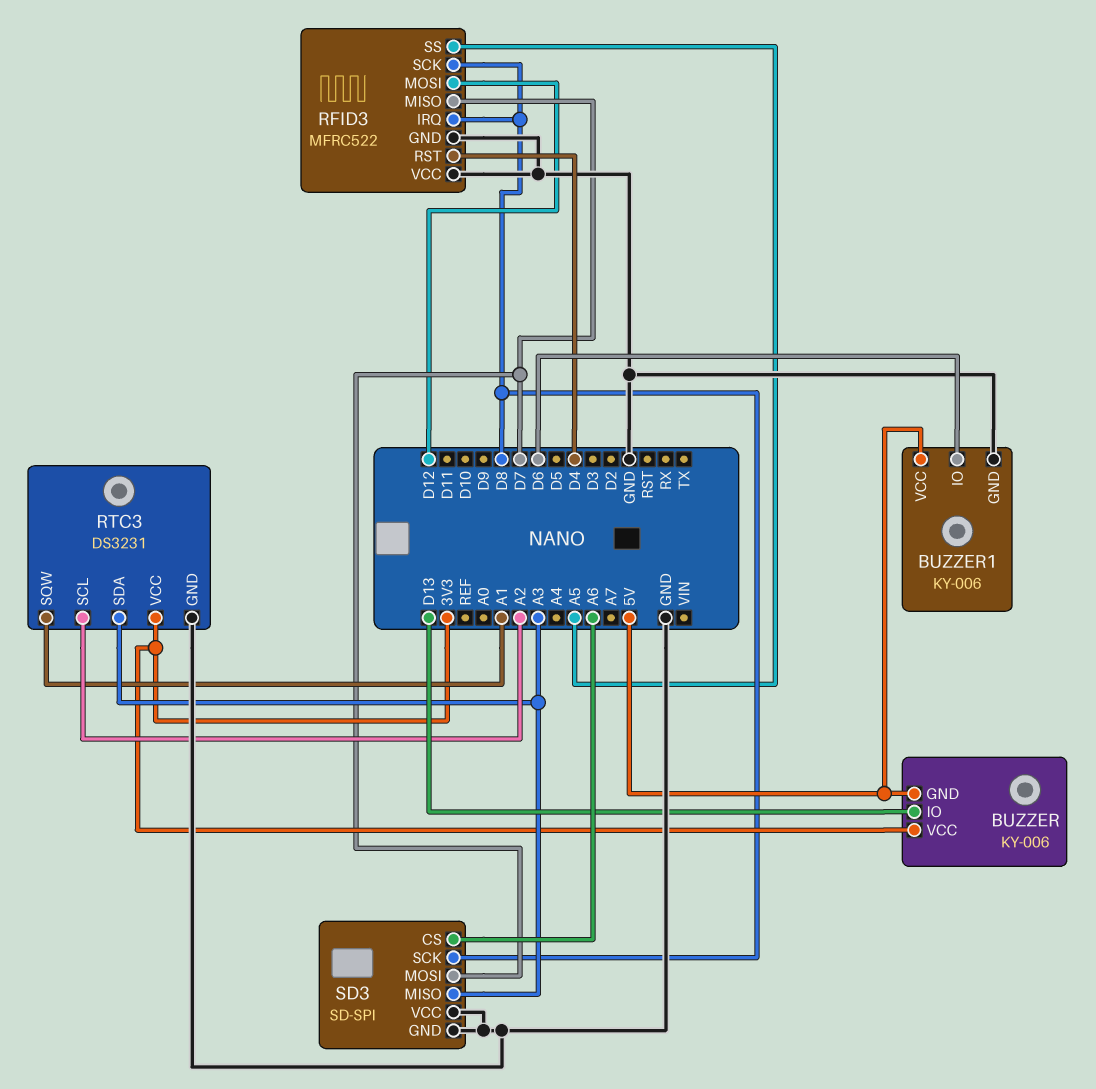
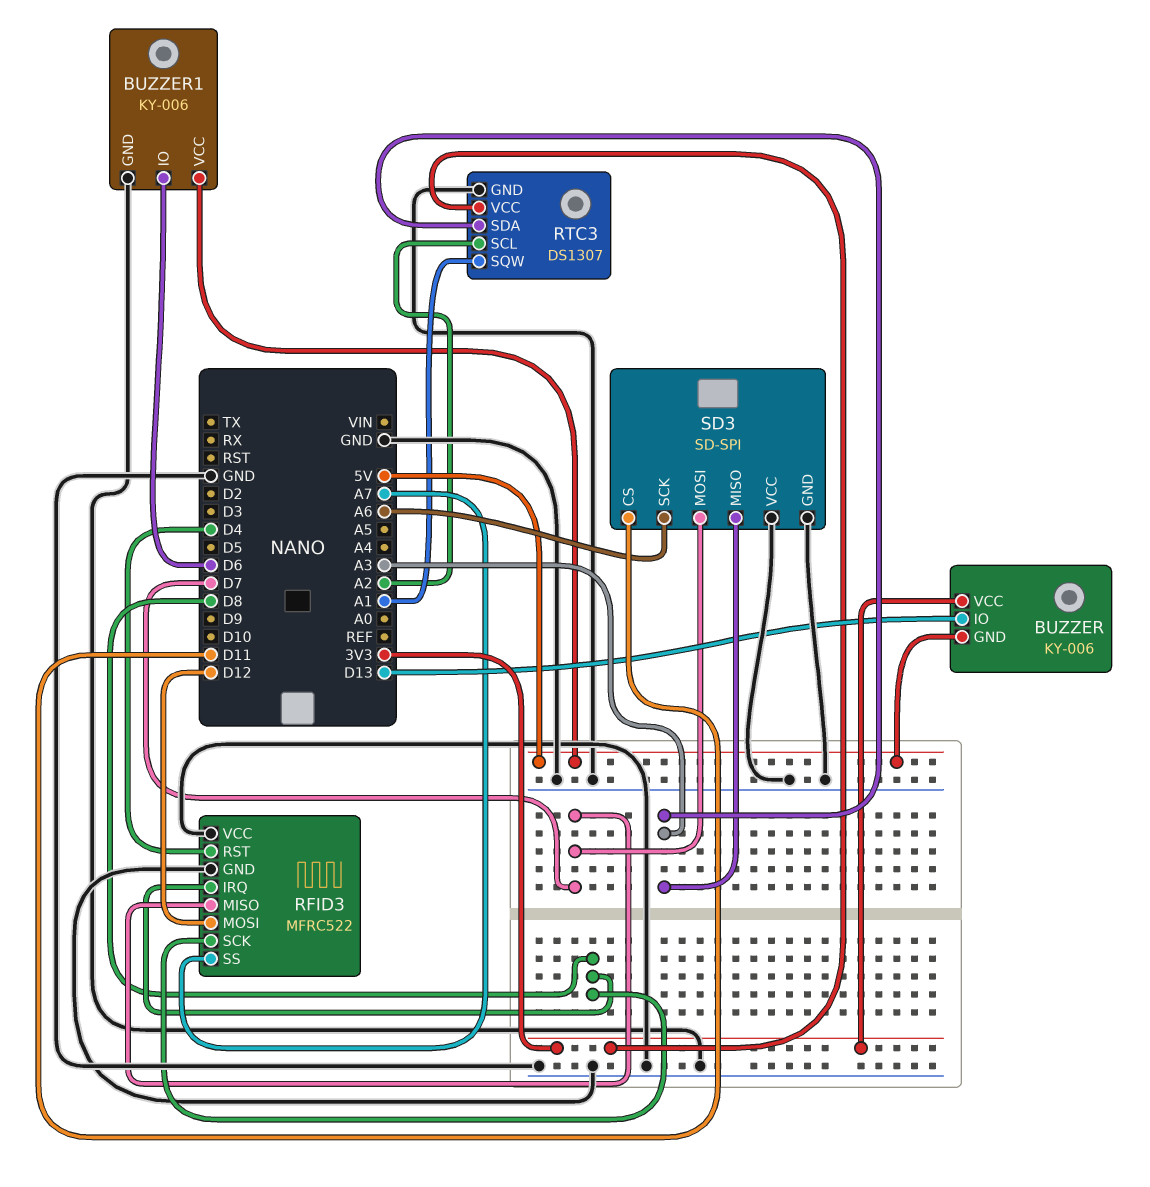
RFID3 pin SS: A5 -> A7
RTC3: DS3231 -> DS1307
SD3 pin CS: A6 -> D11
SD3 pin SCK: D8 -> A6

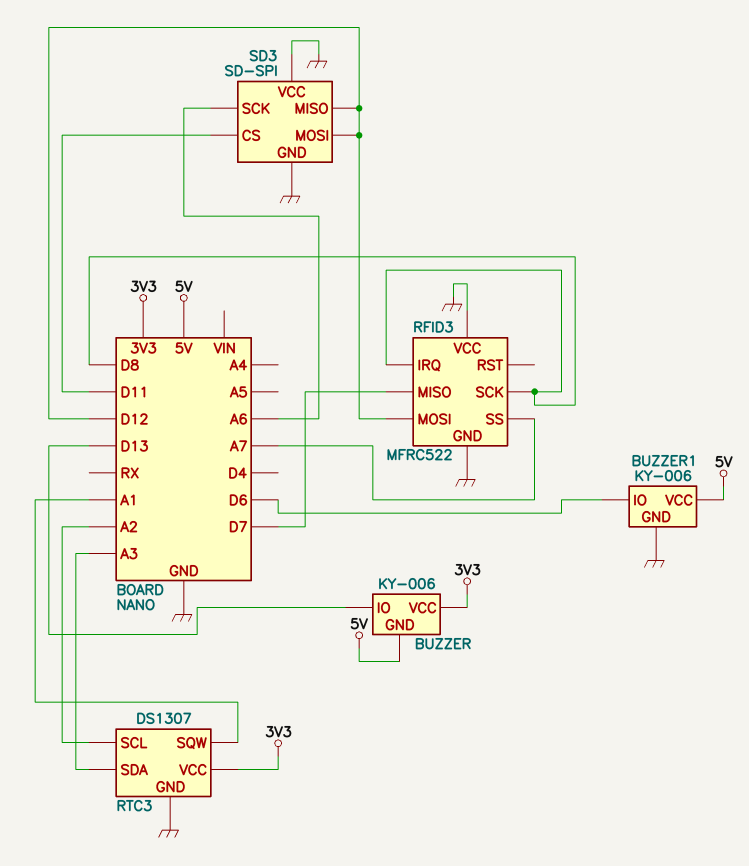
RFID3 pin RST: D4 -> none
SD3 pin MISO: A3 -> D12
SD3 pin MOSI: D7 -> D12

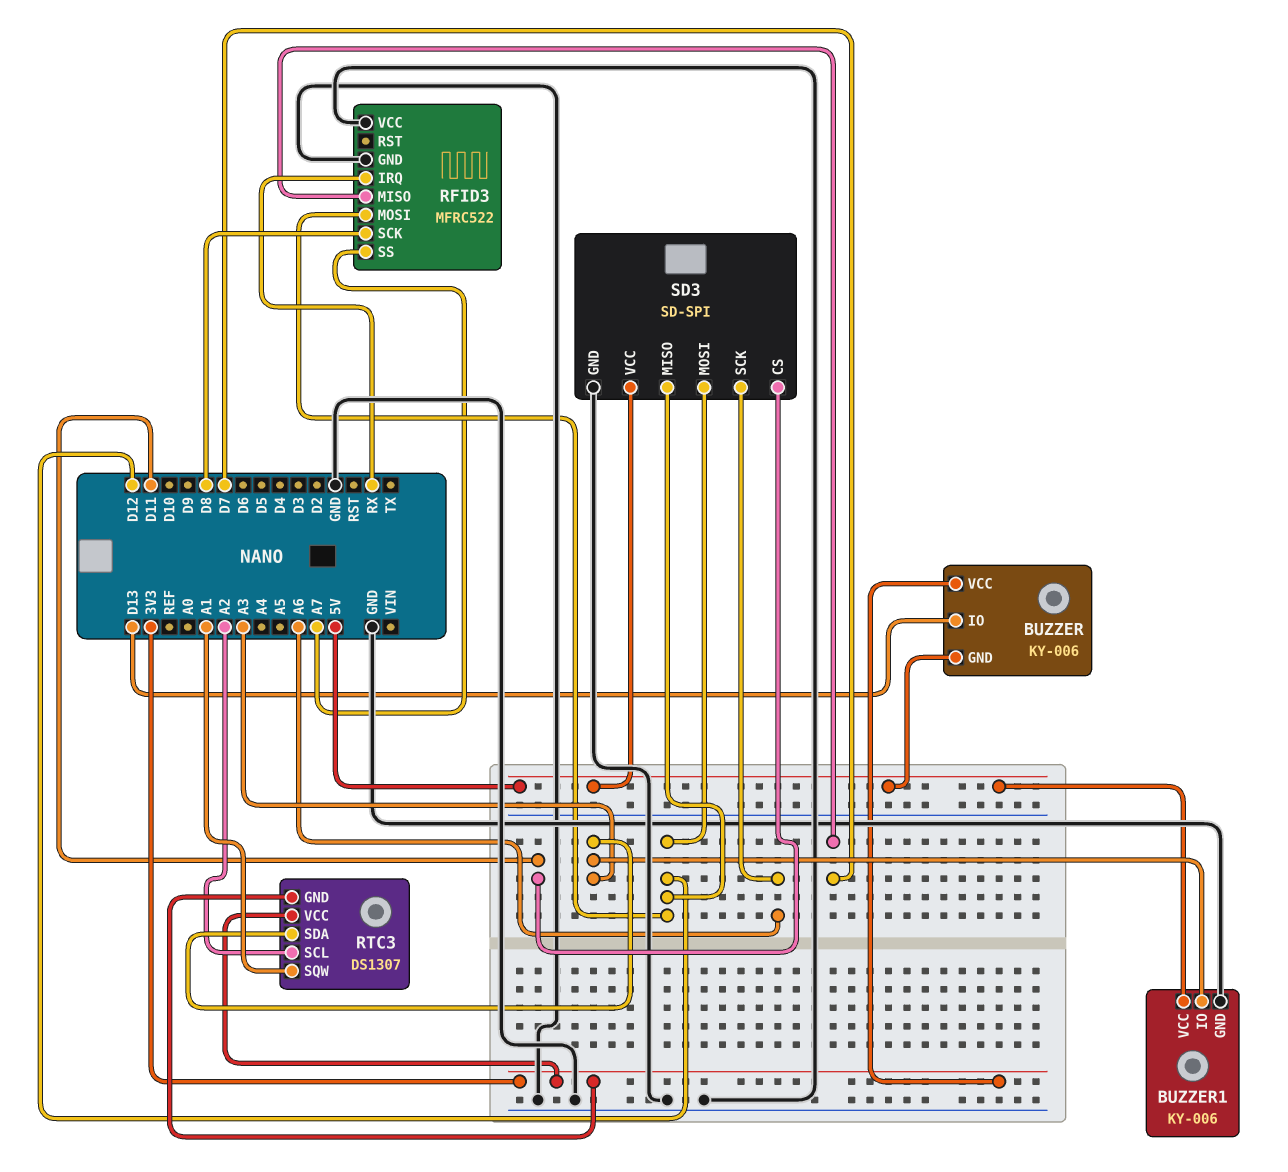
BUZZER1 pin IO: D6 -> A3
RFID3 pin IRQ: D8 -> RX
RTC3 pin GND: GND -> 3V3
SD3 pin VCC: GND -> 5V

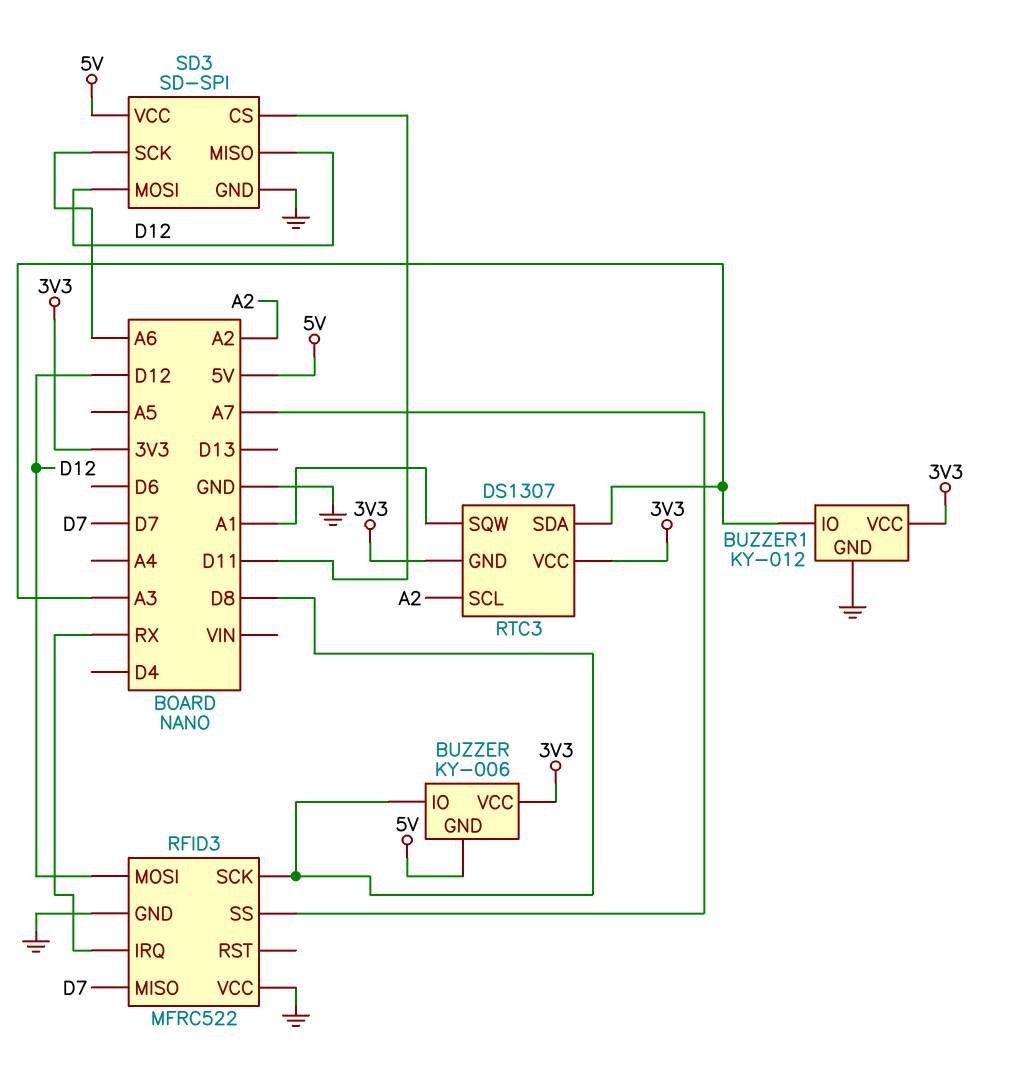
BUZZER pin IO: D13 -> D8
BUZZER1: KY-006 -> KY-012
BUZZER1 pin VCC: 5V -> 3V3

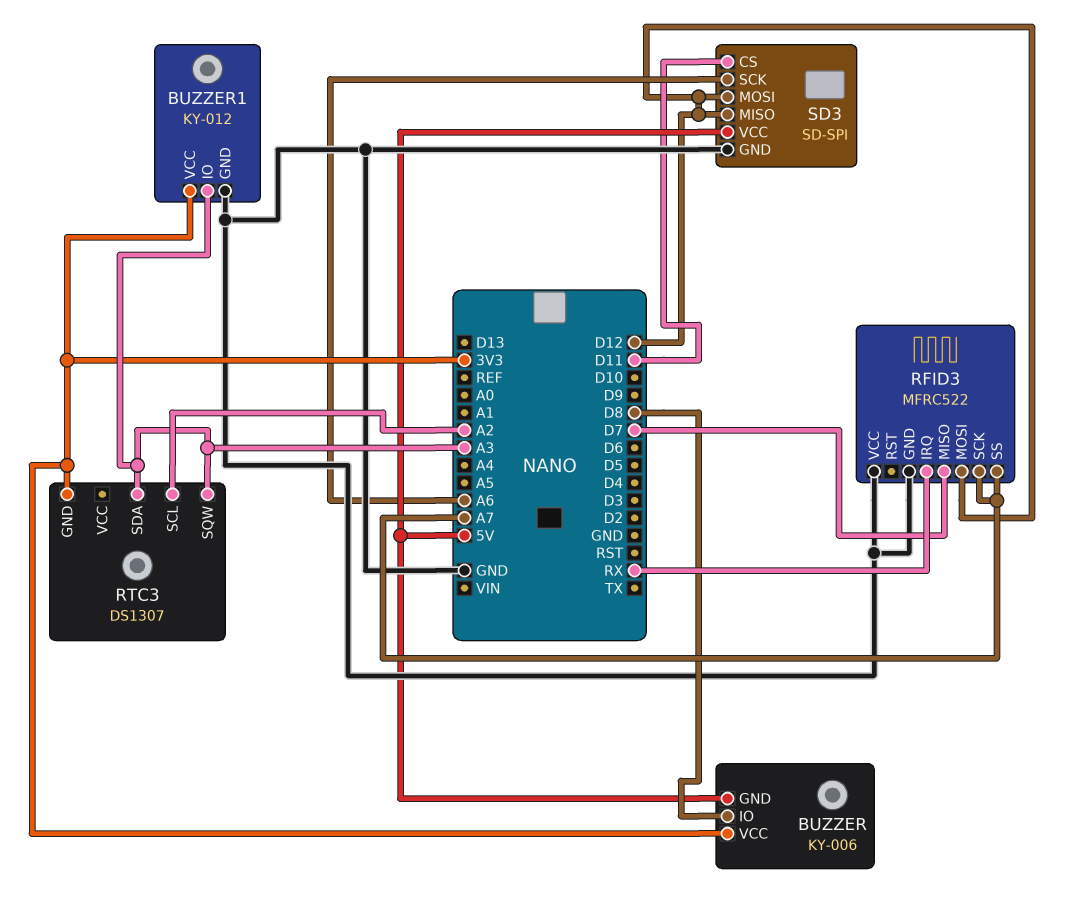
RFID3 pin SCK: D8 -> A7
RTC3 pin SQW: A1 -> A3
RTC3 pin VCC: 3V3 -> none

